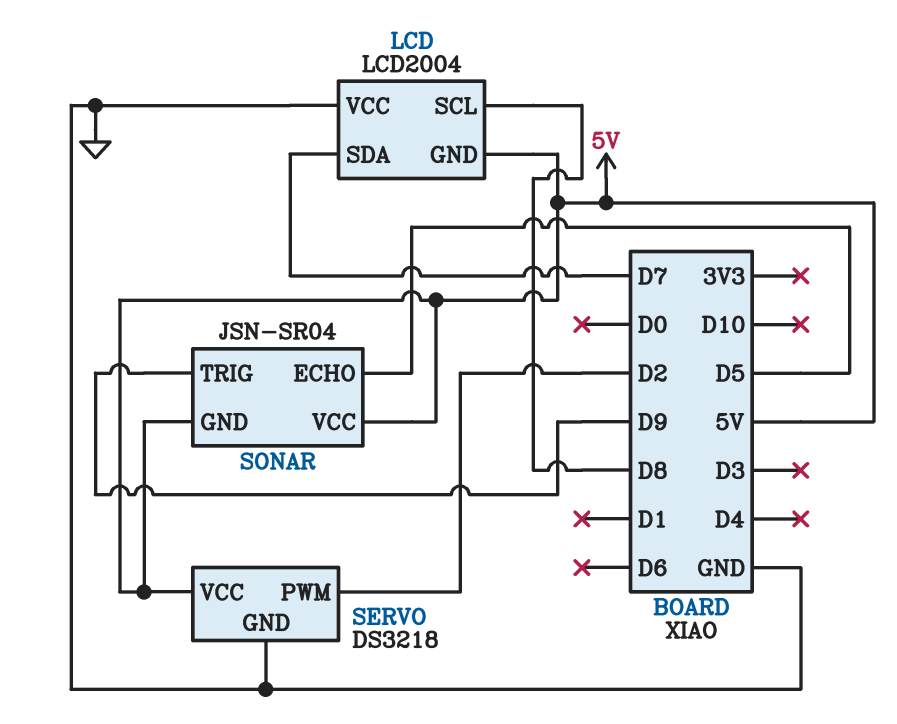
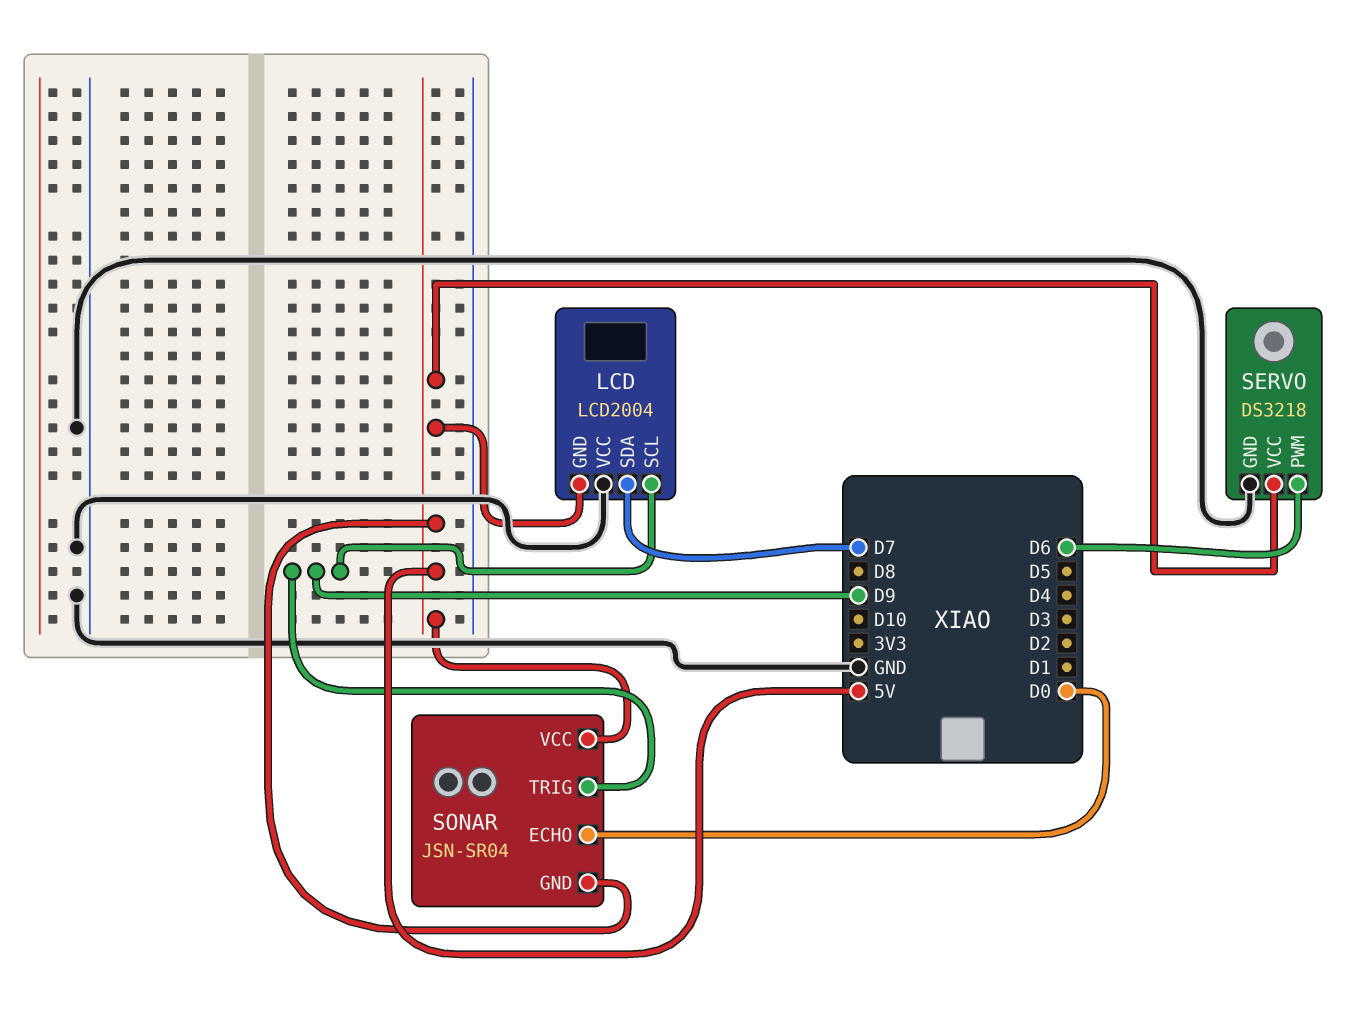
LCD pin SCL: D8 -> D9
SERVO pin PWM: D2 -> D6
SONAR pin ECHO: D5 -> D0

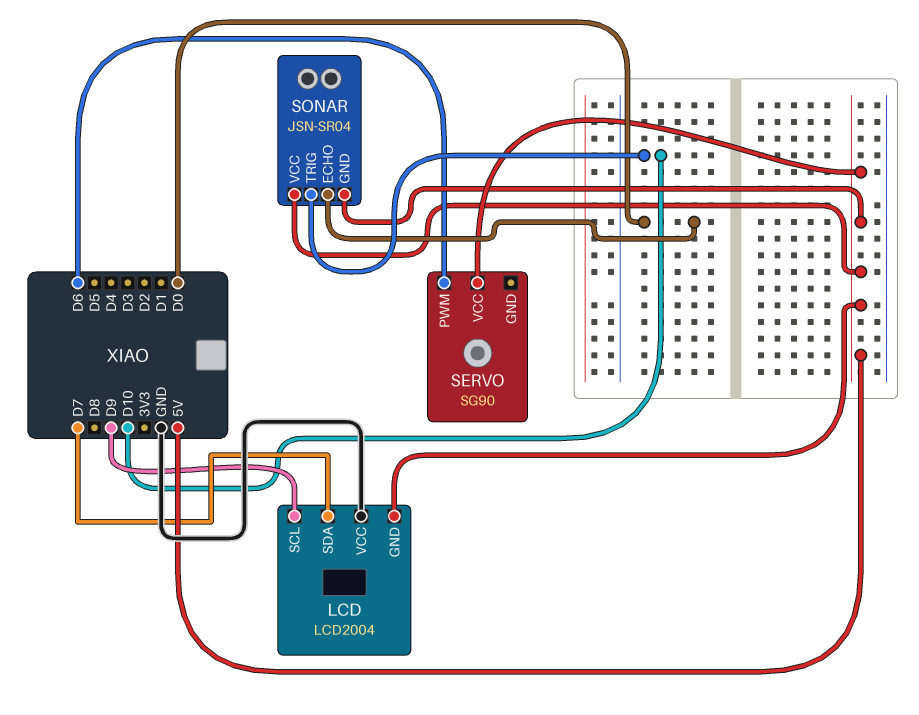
SERVO: DS3218 -> SG90
SERVO pin GND: GND -> none
SONAR pin TRIG: D9 -> D10

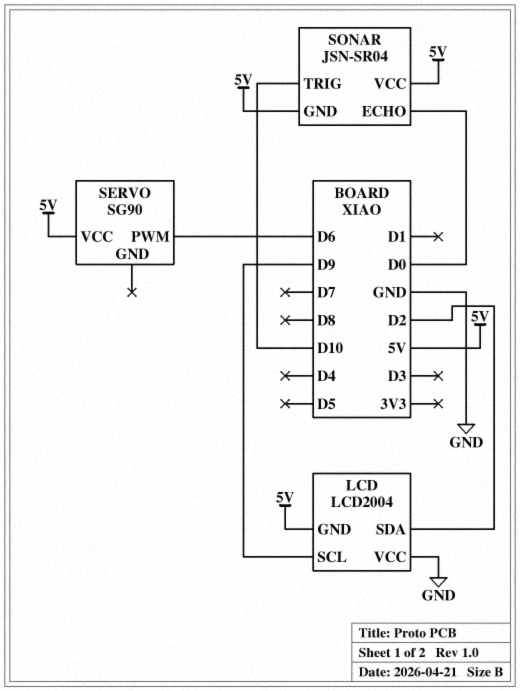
LCD pin SDA: D7 -> D2

